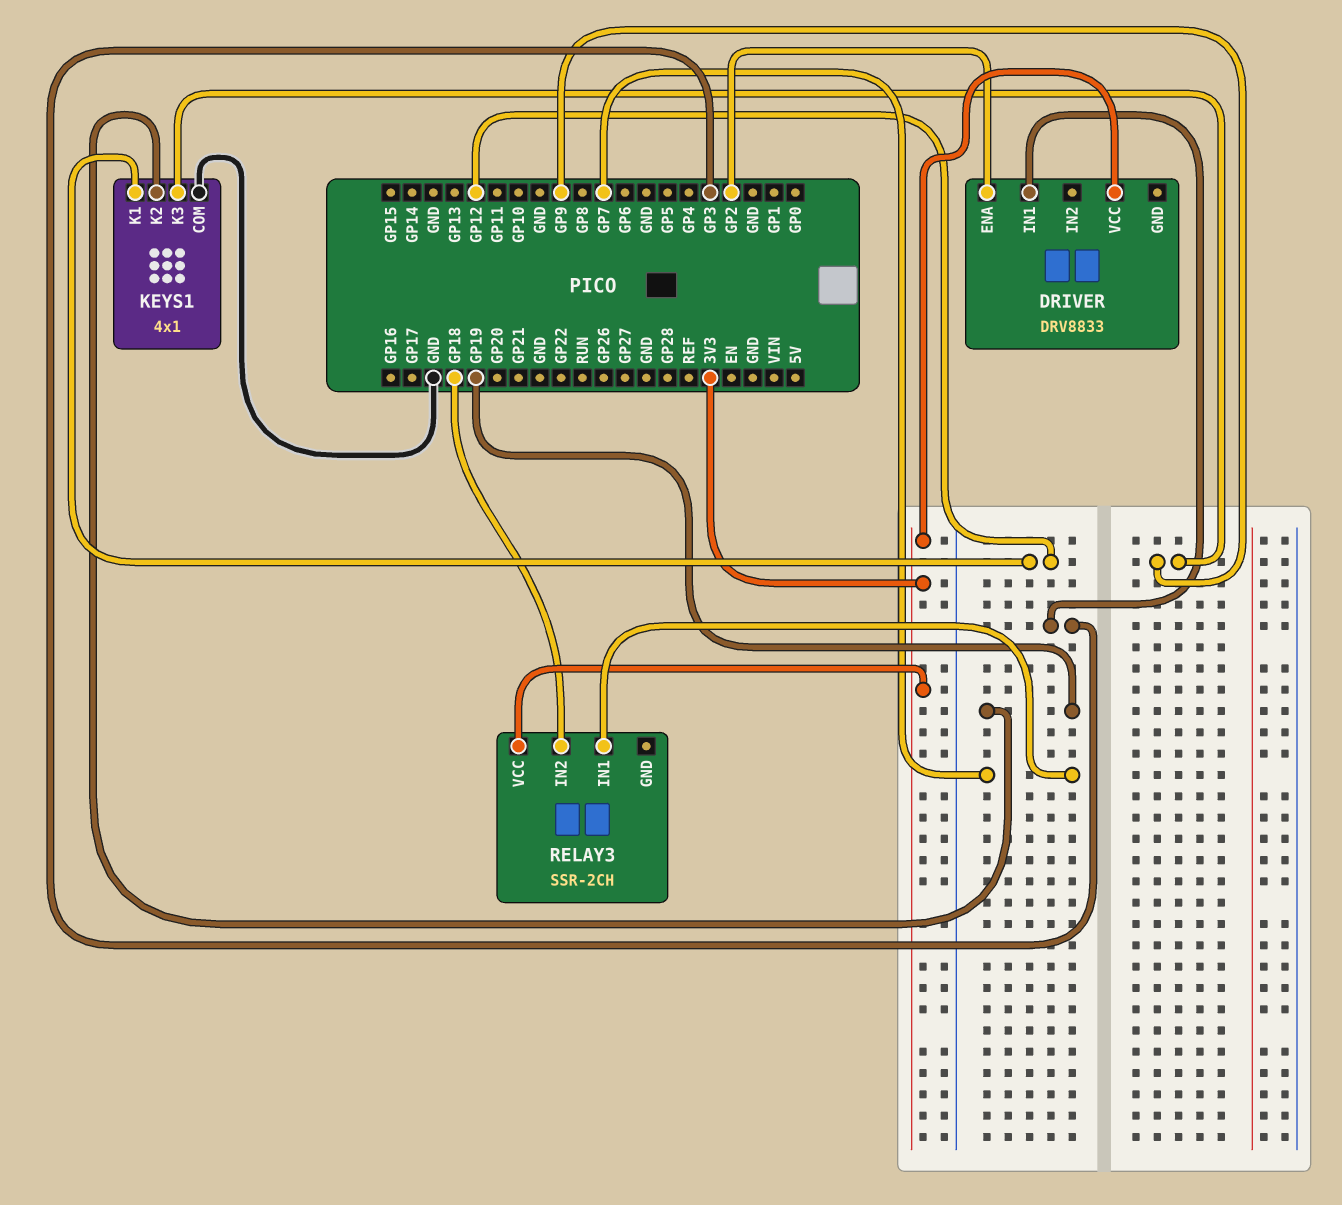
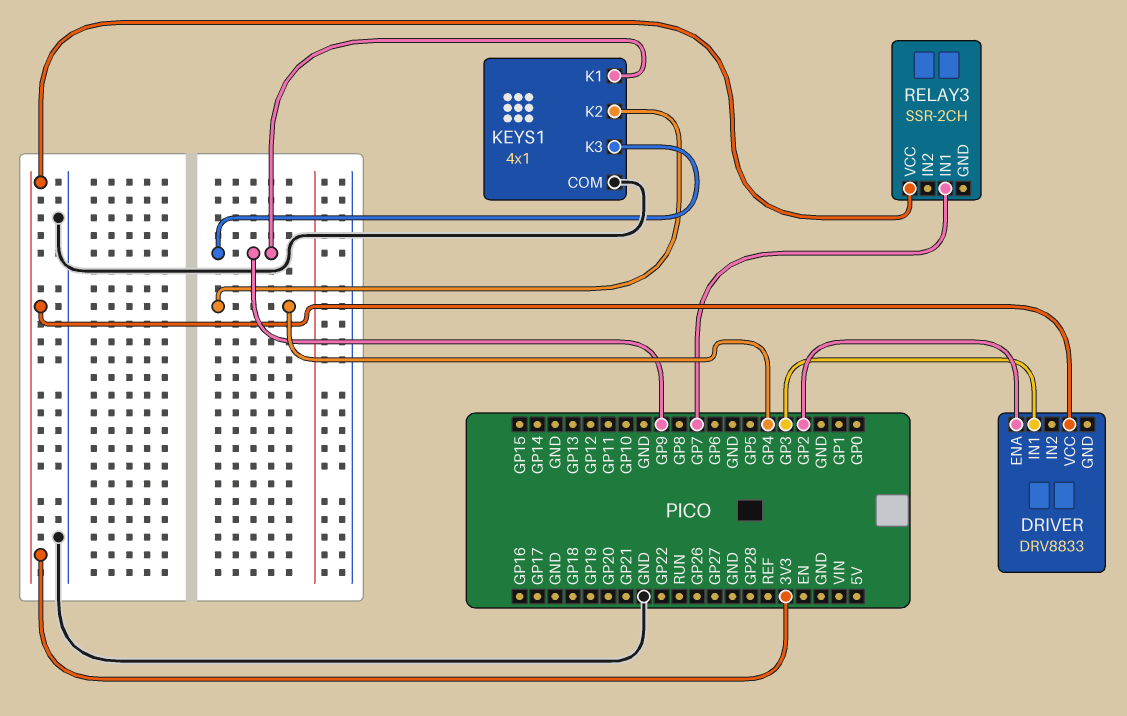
KEYS1 pin K1: GP12 -> GP9
KEYS1 pin K2: GP19 -> GP4
RELAY3 pin IN2: GP18 -> none

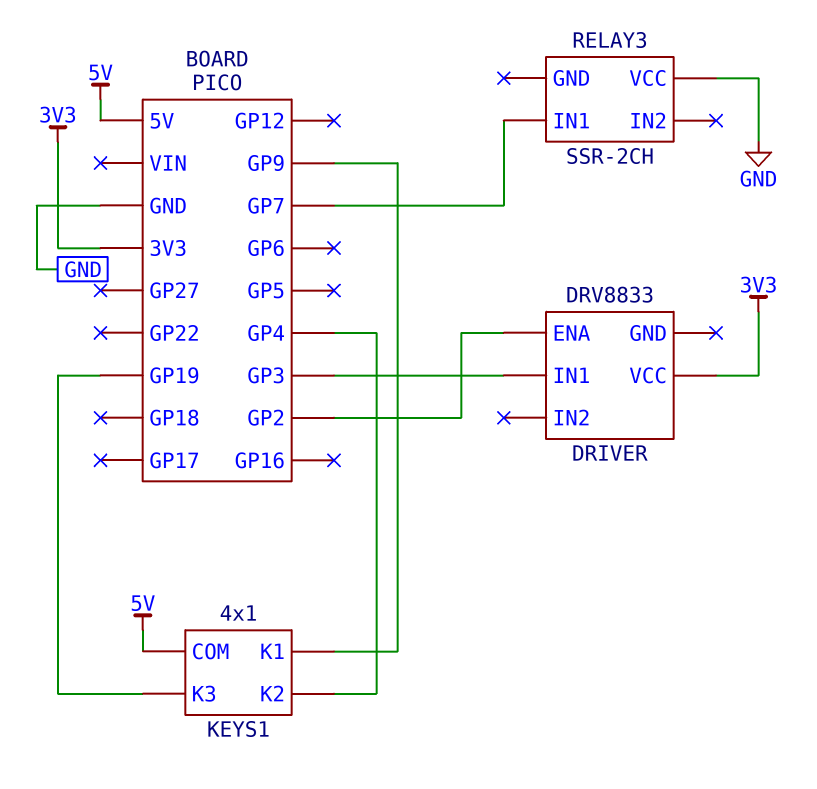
KEYS1 pin COM: GND -> 5V
KEYS1 pin K3: GP9 -> GP19
RELAY3 pin VCC: 3V3 -> GND

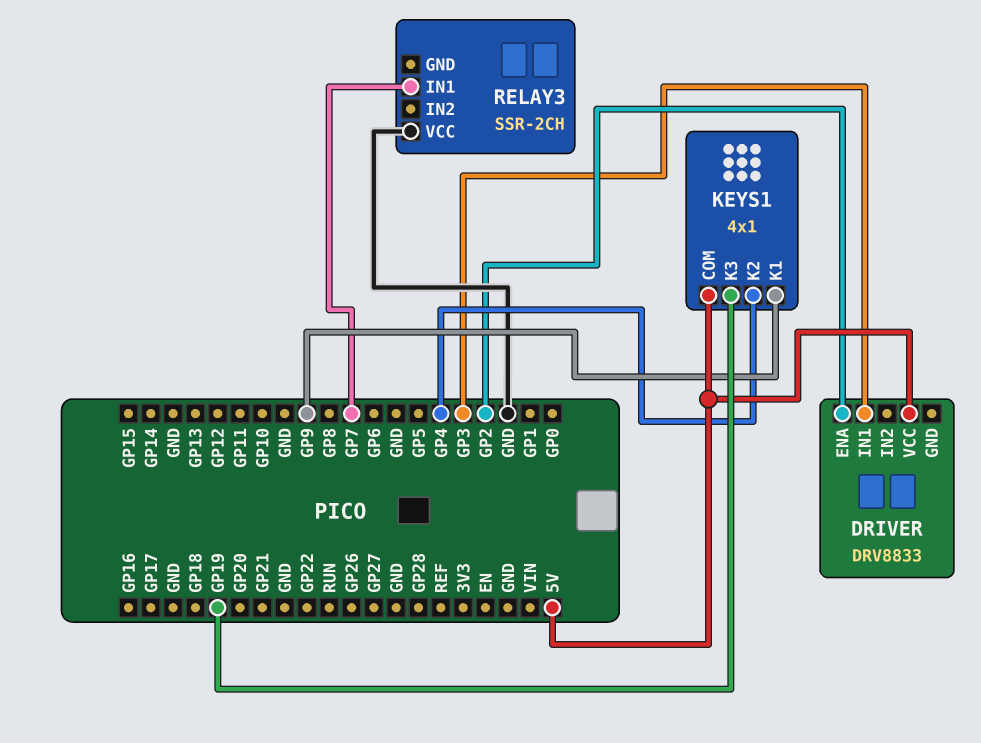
DRIVER pin VCC: 3V3 -> 5V

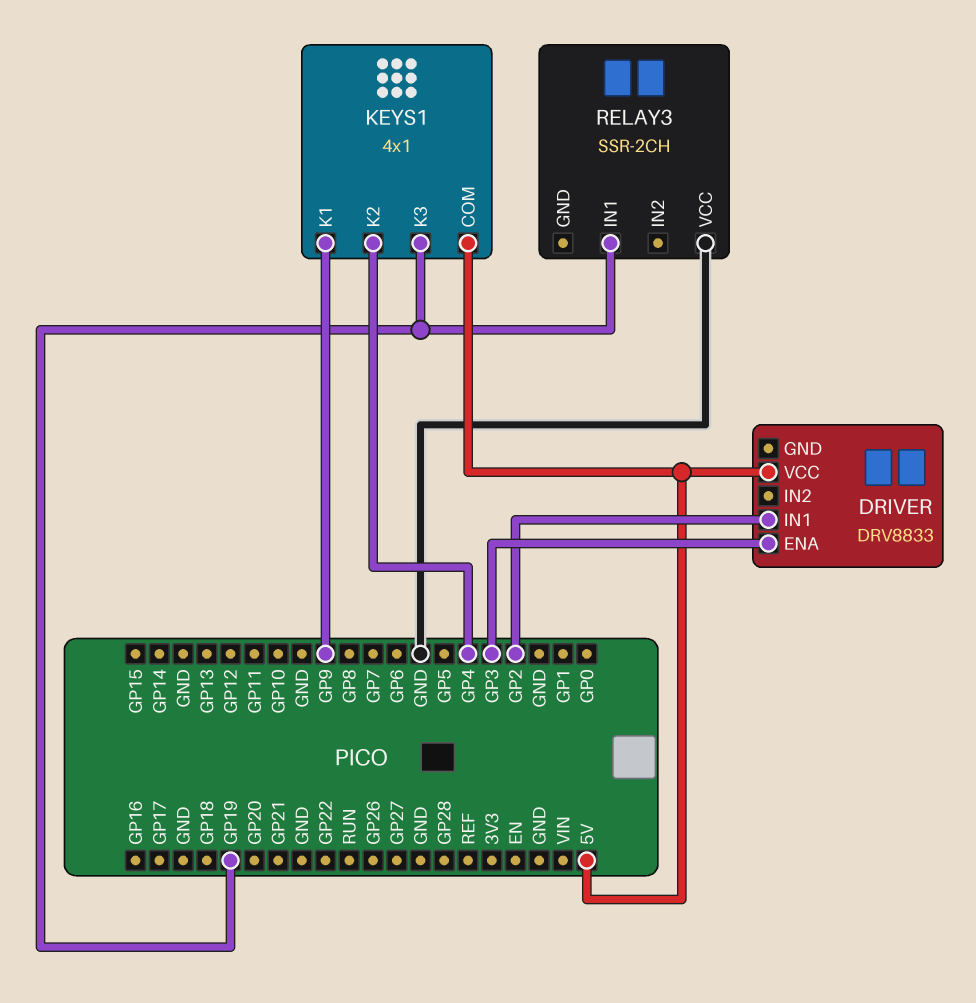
DRIVER pin ENA: GP2 -> GP3
DRIVER pin IN1: GP3 -> GP2
RELAY3 pin IN1: GP7 -> GP19

